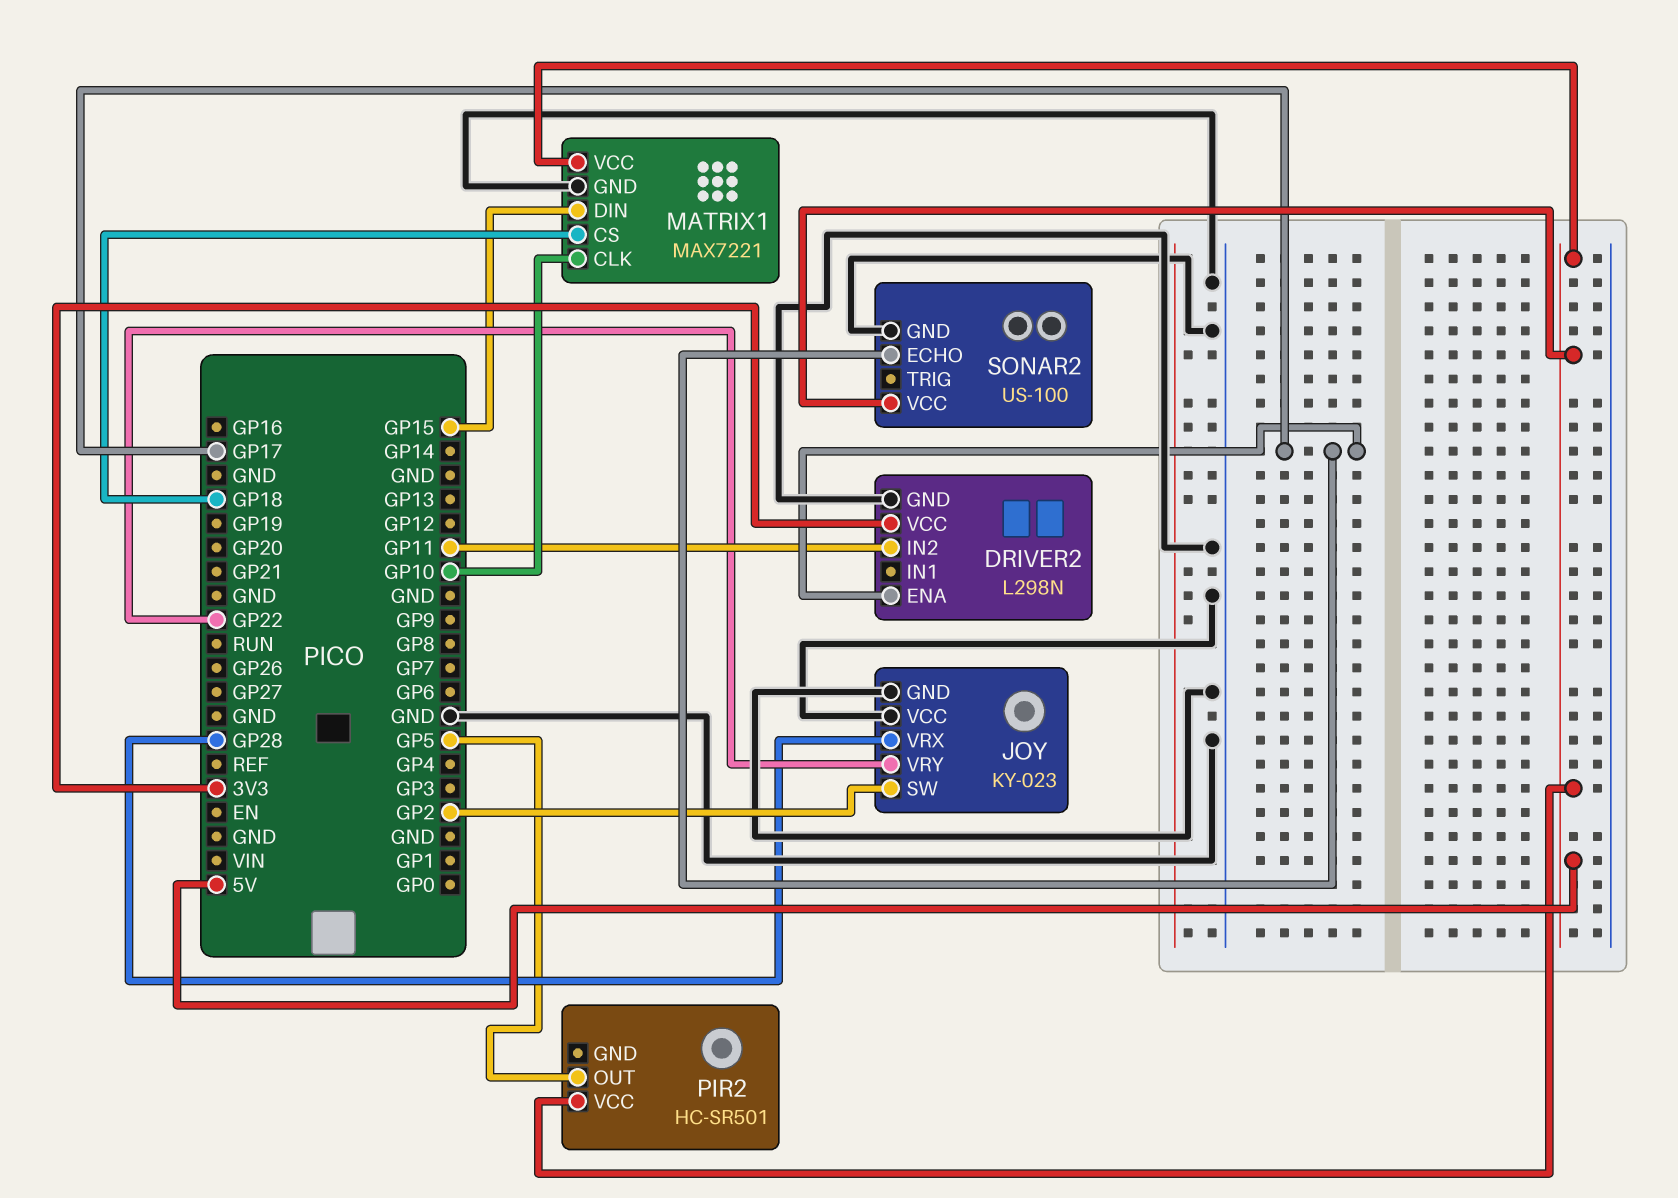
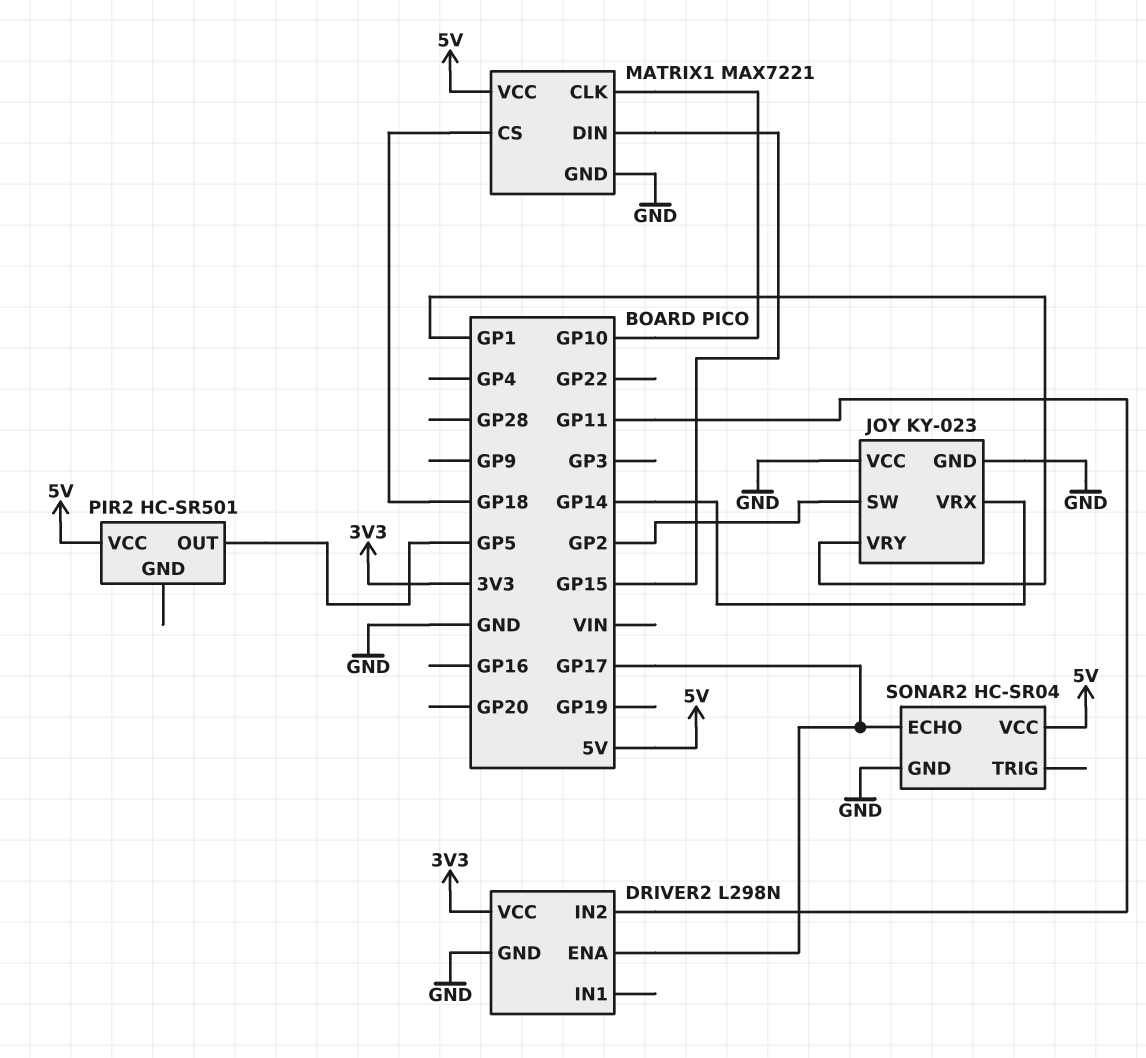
JOY pin VRX: GP28 -> GP14
JOY pin VRY: GP22 -> GP1
SONAR2: US-100 -> HC-SR04

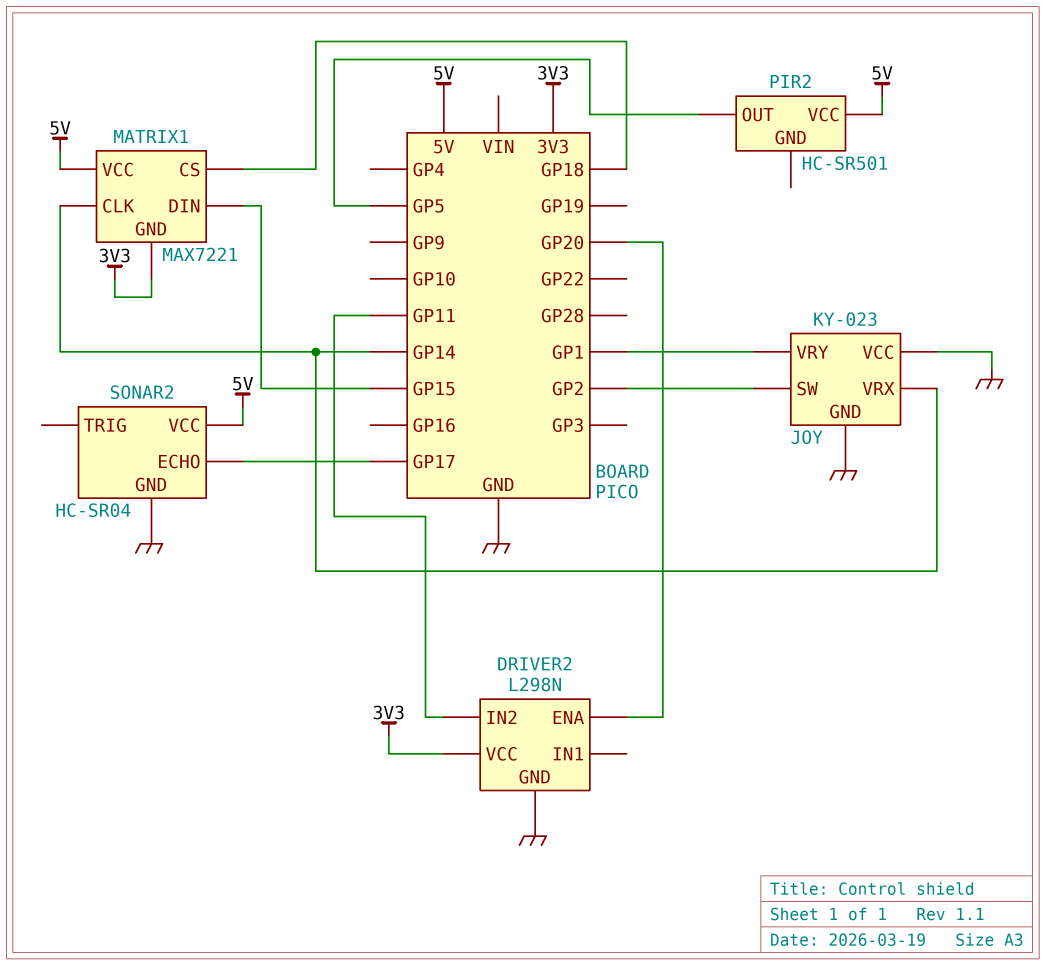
DRIVER2 pin ENA: GP17 -> GP20
MATRIX1 pin CLK: GP10 -> GP14
MATRIX1 pin GND: GND -> 3V3

